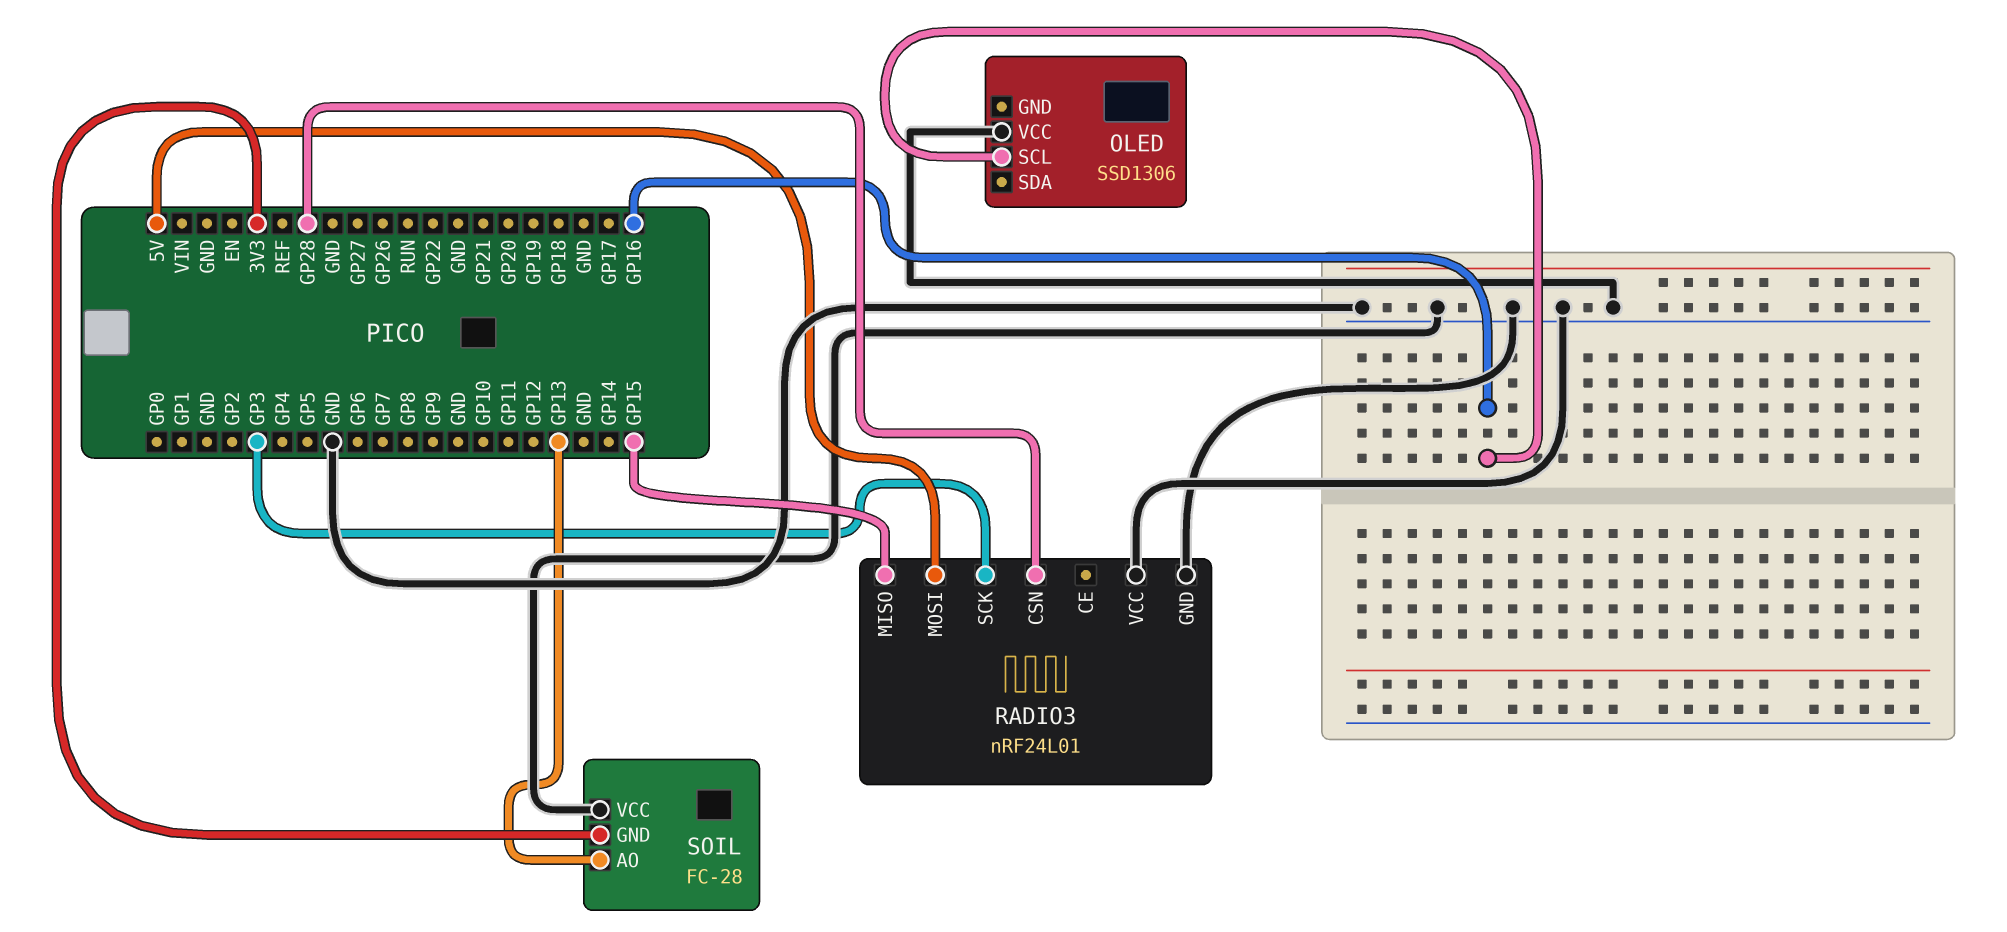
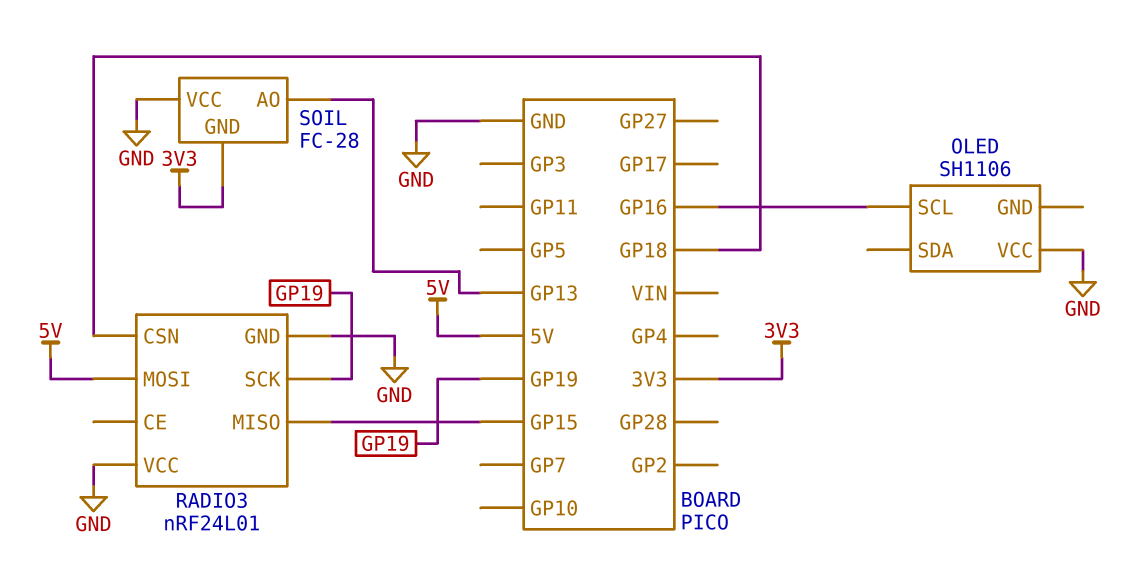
OLED: SSD1306 -> SH1106
RADIO3 pin CSN: GP28 -> GP18
RADIO3 pin SCK: GP3 -> GP19

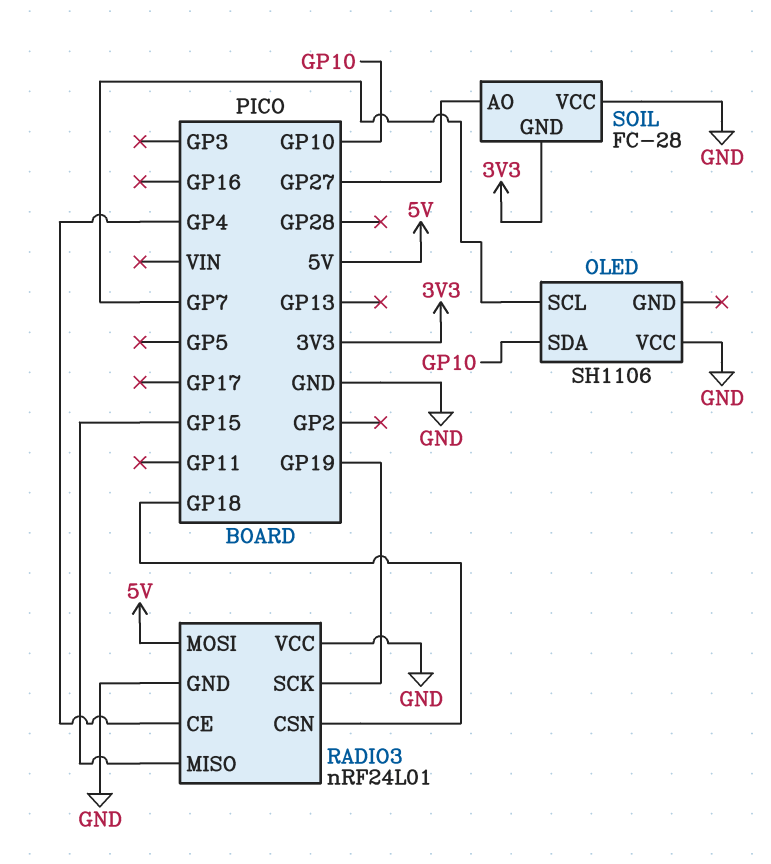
OLED pin SCL: GP16 -> GP7
OLED pin SDA: none -> GP10
RADIO3 pin CE: none -> GP4
SOIL pin AO: GP13 -> GP27

